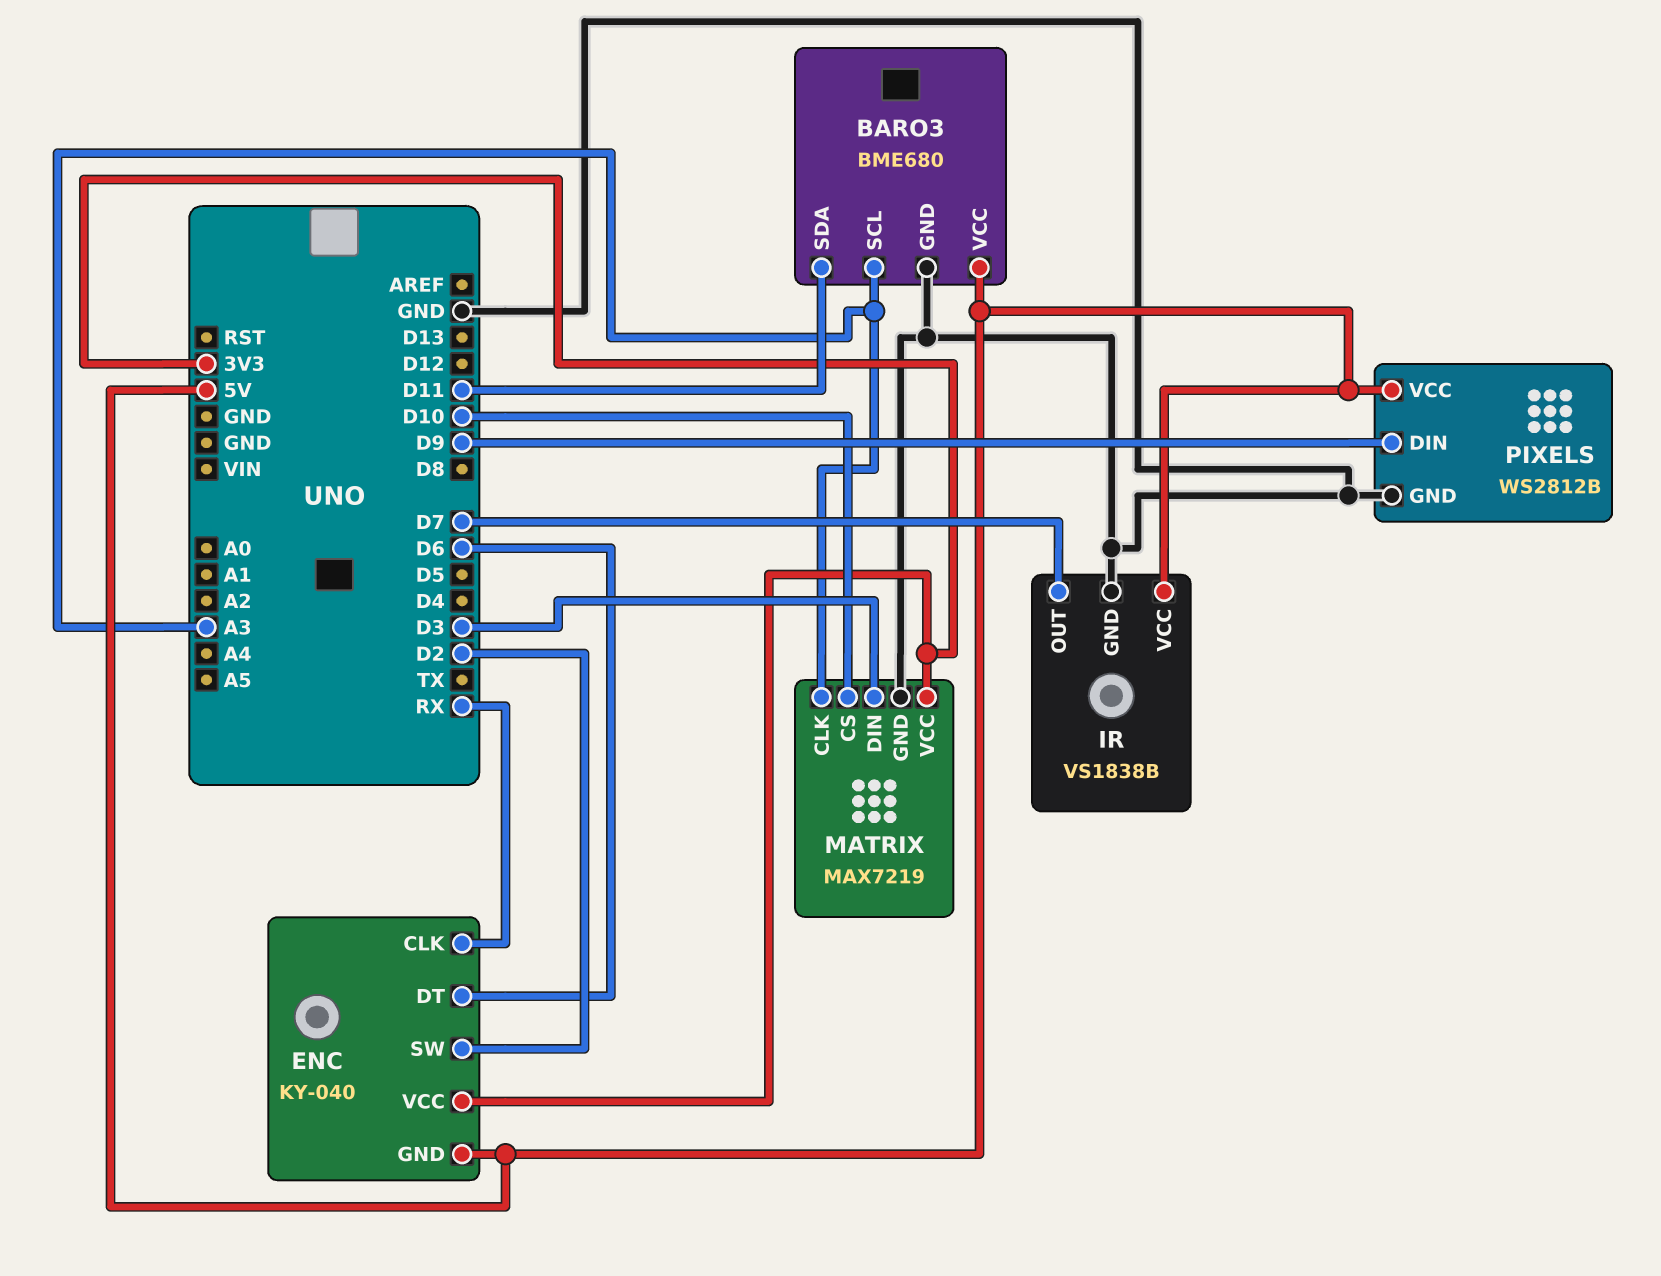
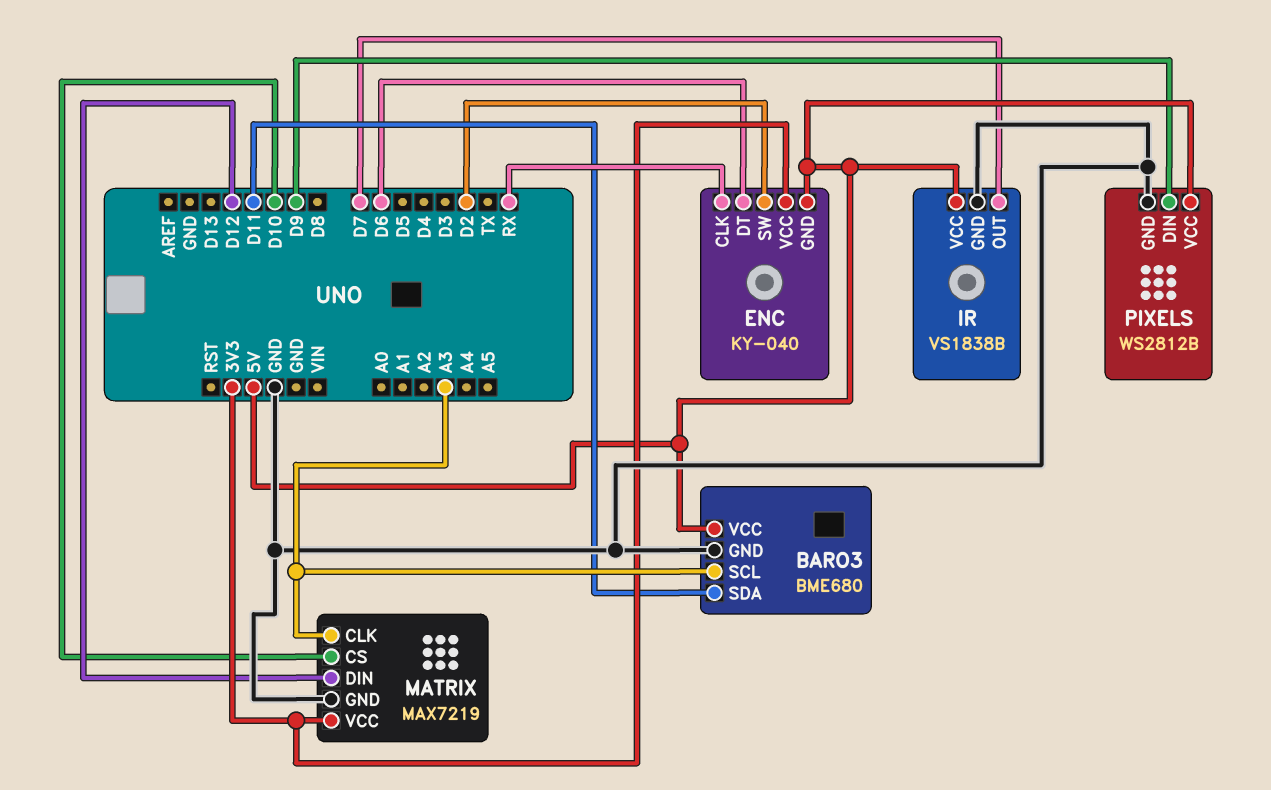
MATRIX pin DIN: D3 -> D12

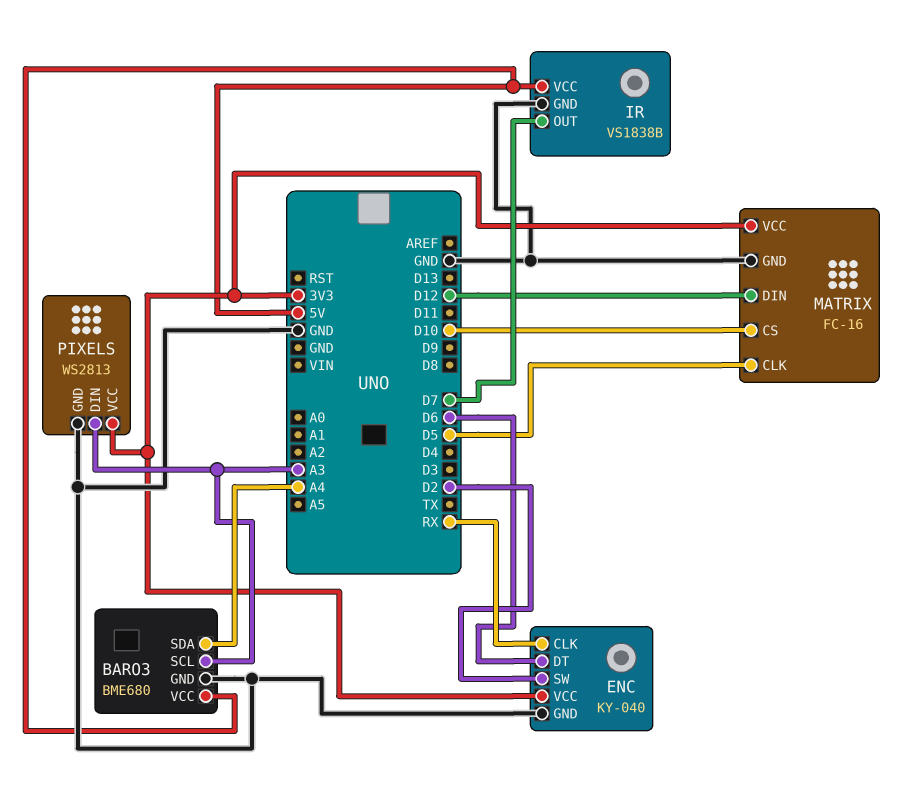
BARO3 pin SDA: D11 -> A4
ENC pin GND: 5V -> GND
MATRIX: MAX7219 -> FC-16
MATRIX pin CLK: A3 -> D5
PIXELS: WS2812B -> WS2813
PIXELS pin DIN: D9 -> A3
PIXELS pin VCC: 5V -> 3V3

